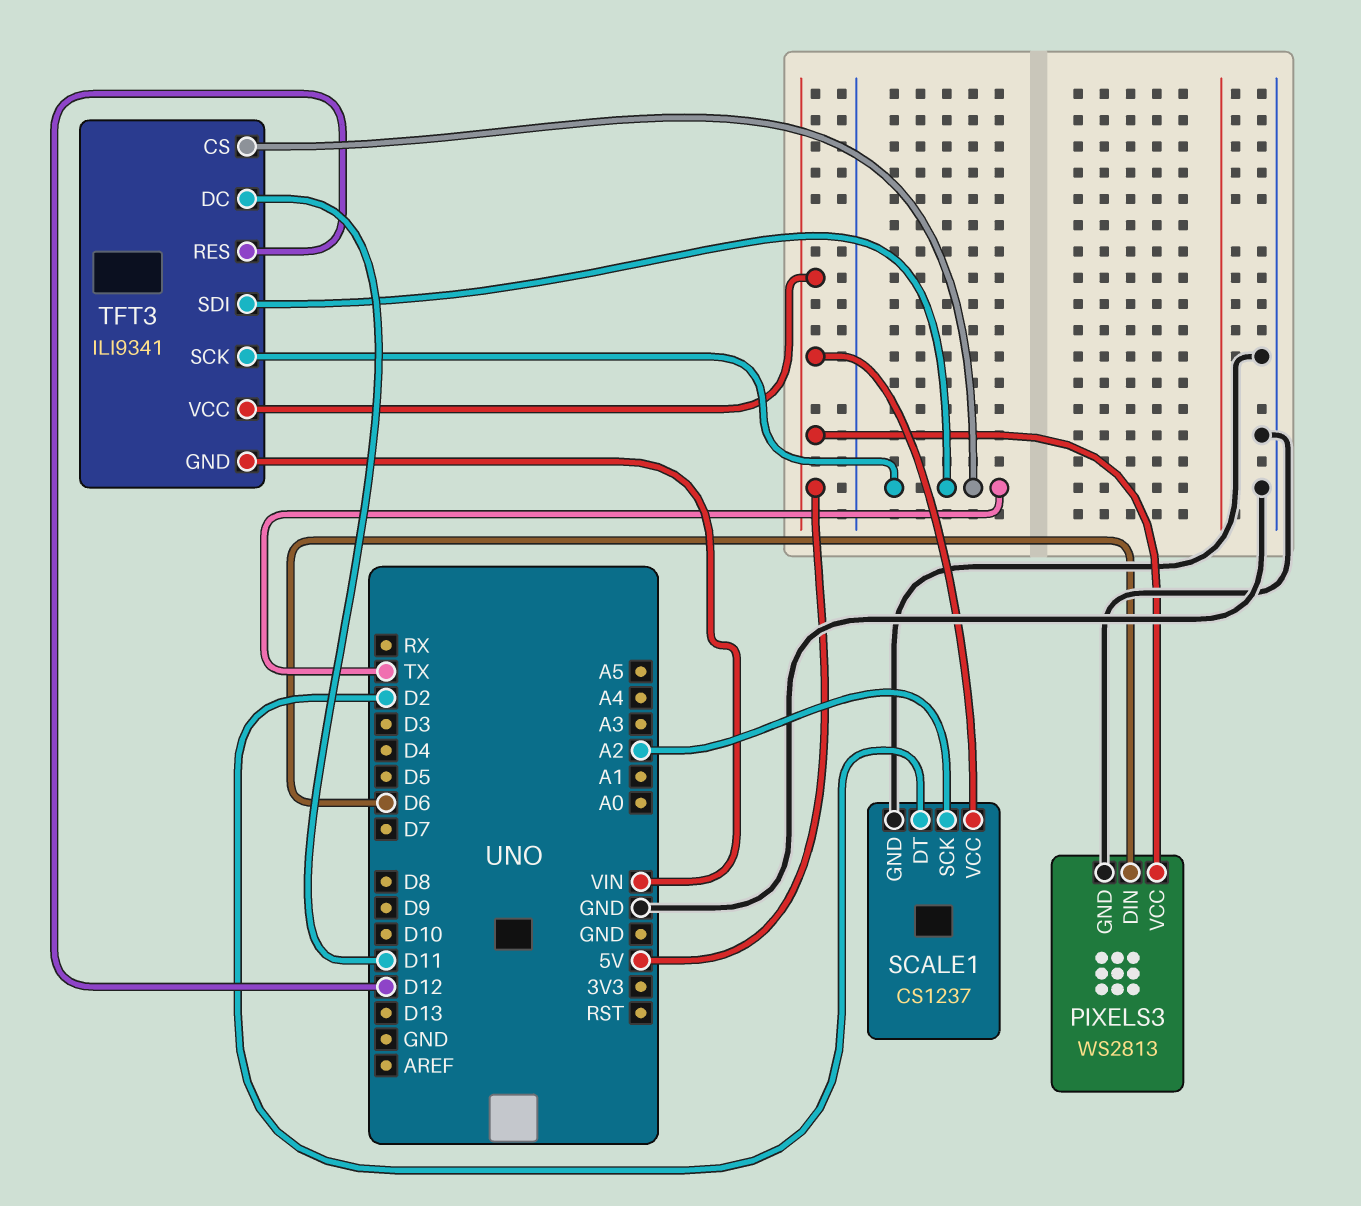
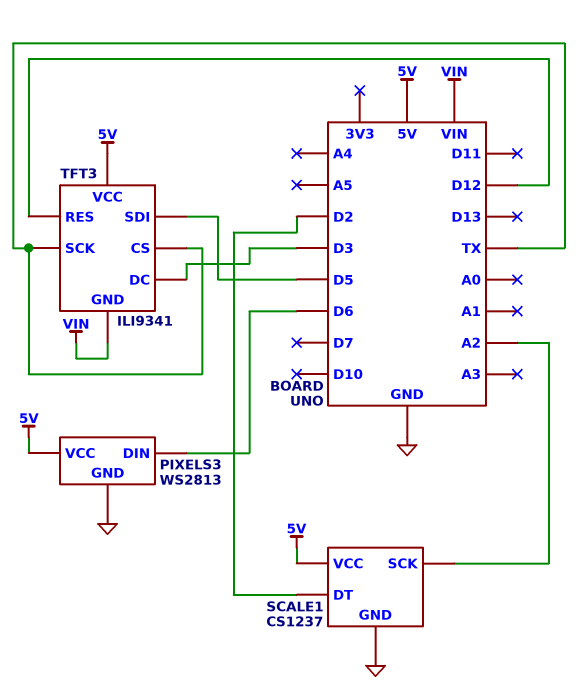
TFT3 pin DC: D11 -> D3
TFT3 pin SDI: TX -> D5

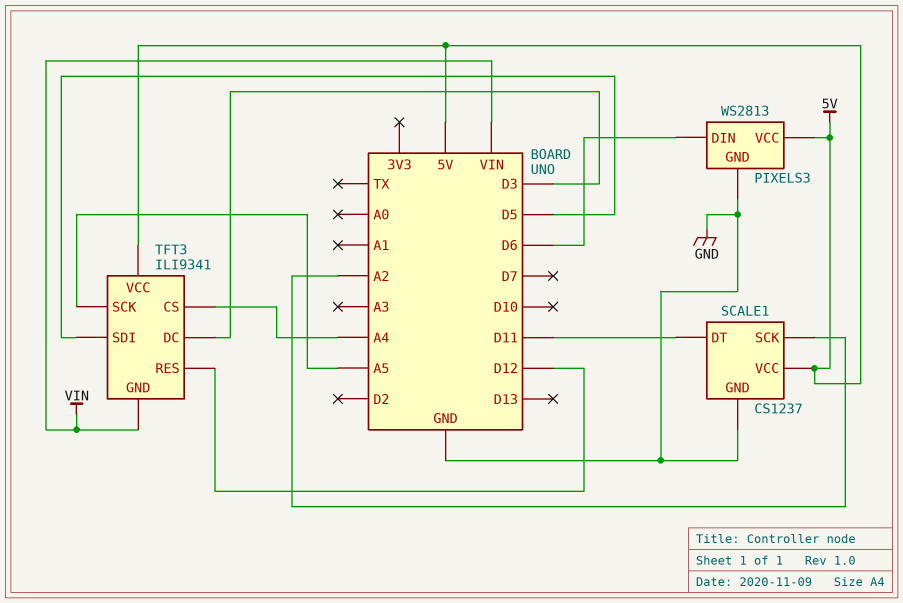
SCALE1 pin DT: D2 -> D11
TFT3 pin CS: TX -> A4
TFT3 pin SCK: TX -> A5

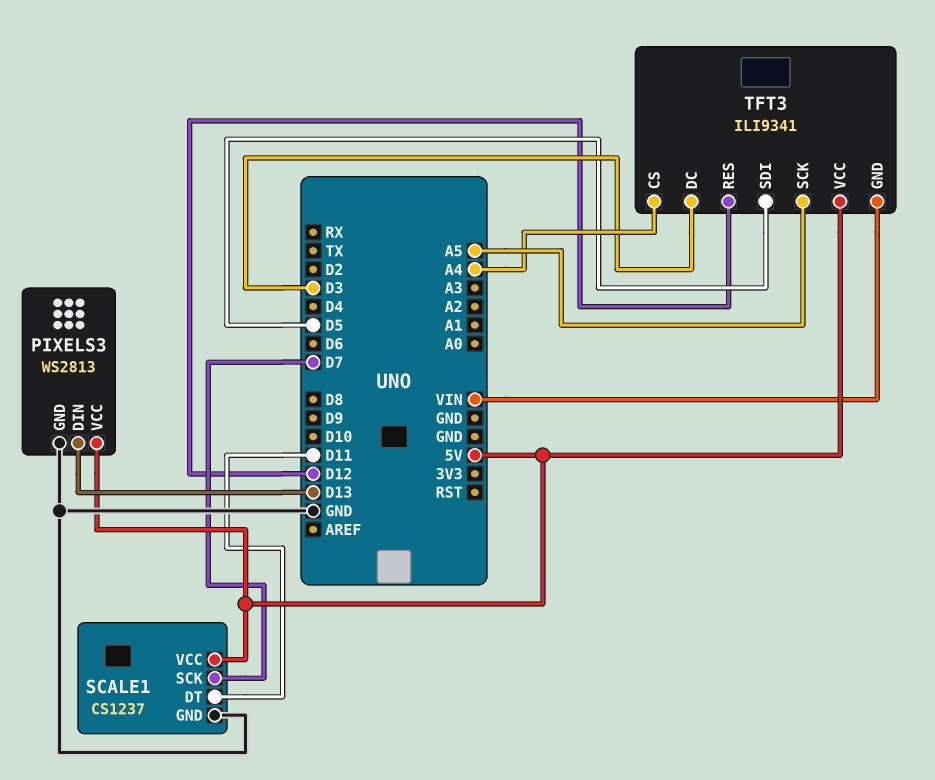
PIXELS3 pin DIN: D6 -> D13
SCALE1 pin SCK: A2 -> D7

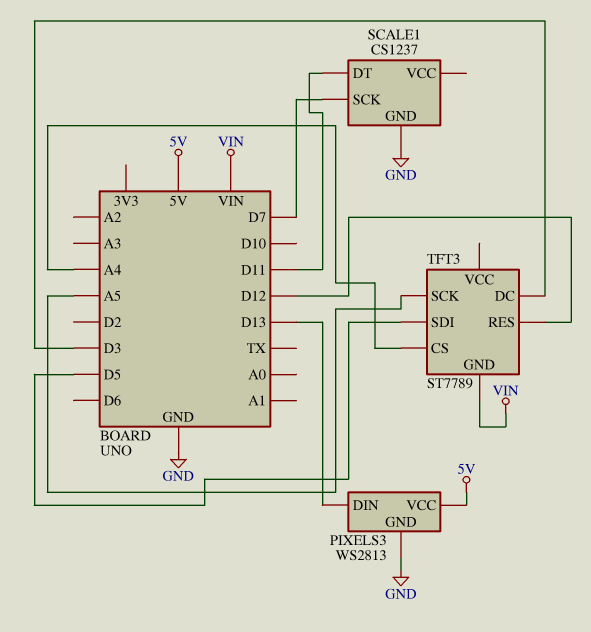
SCALE1 pin VCC: 5V -> none
TFT3: ILI9341 -> ST7789
TFT3 pin VCC: 5V -> none

